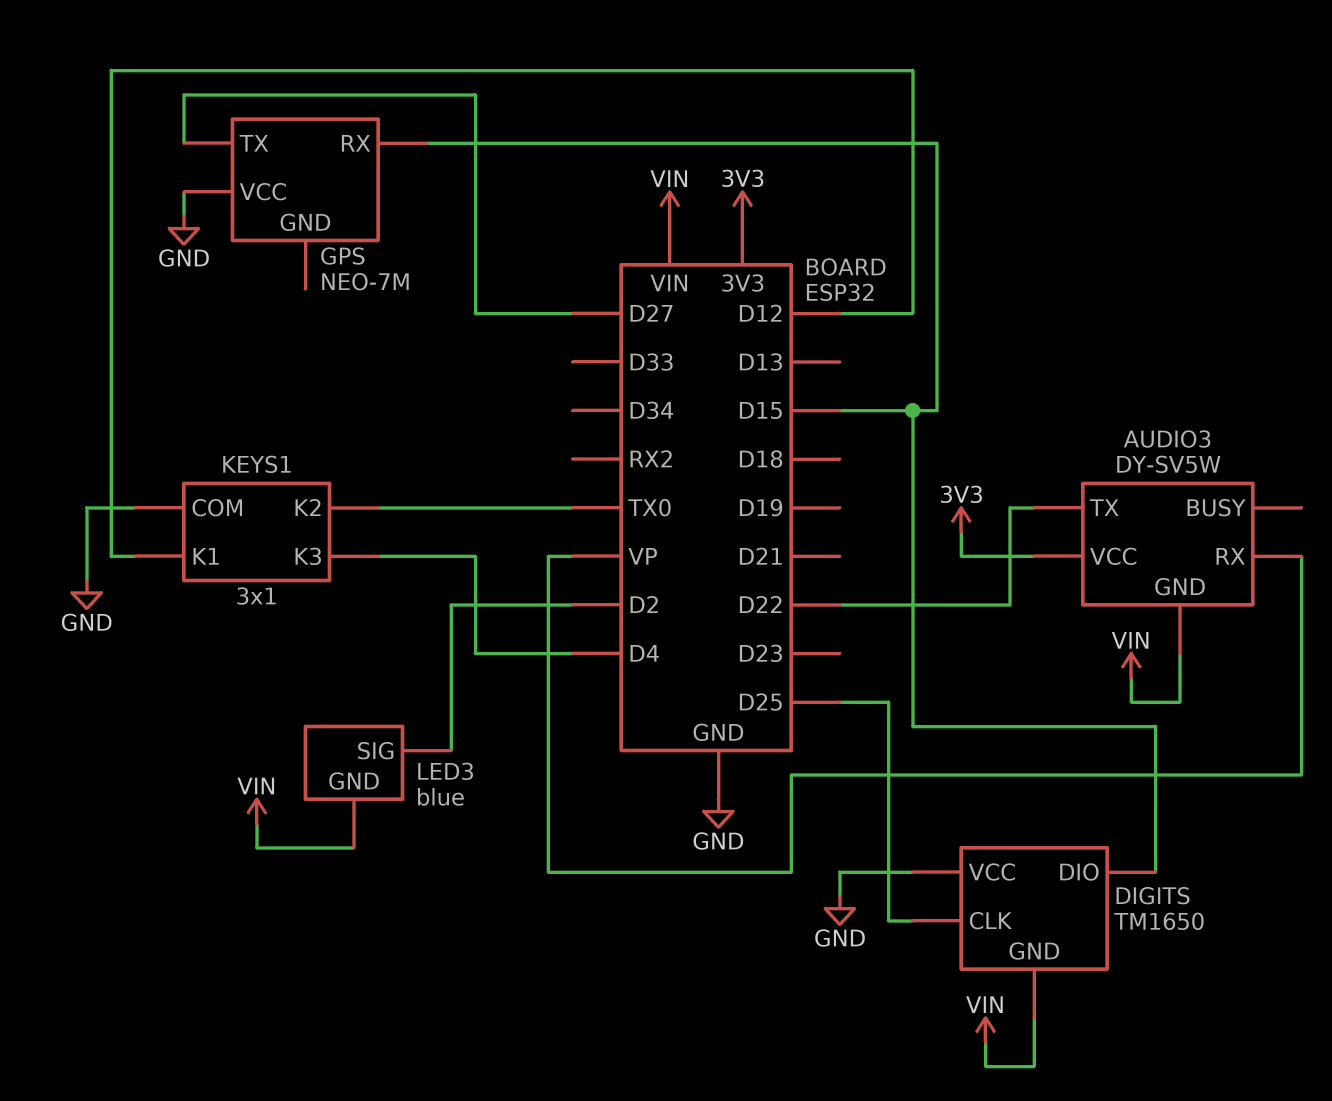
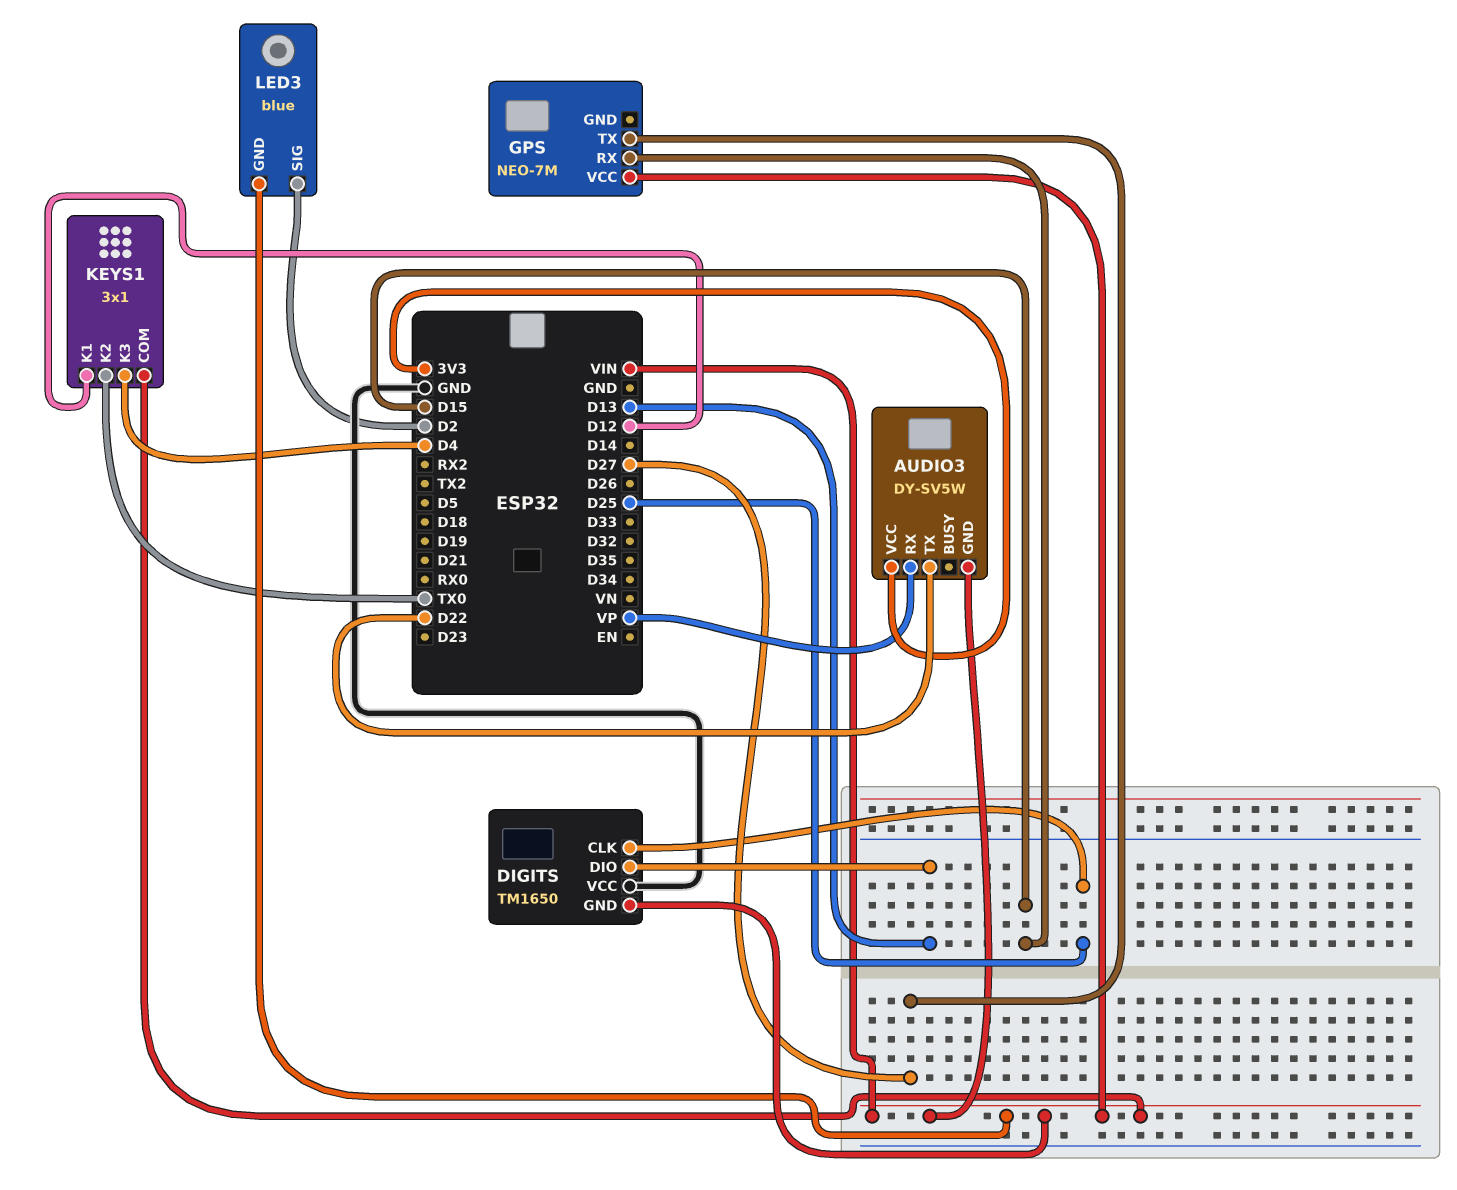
DIGITS pin DIO: D15 -> D13
GPS pin VCC: GND -> VIN
KEYS1 pin COM: GND -> VIN

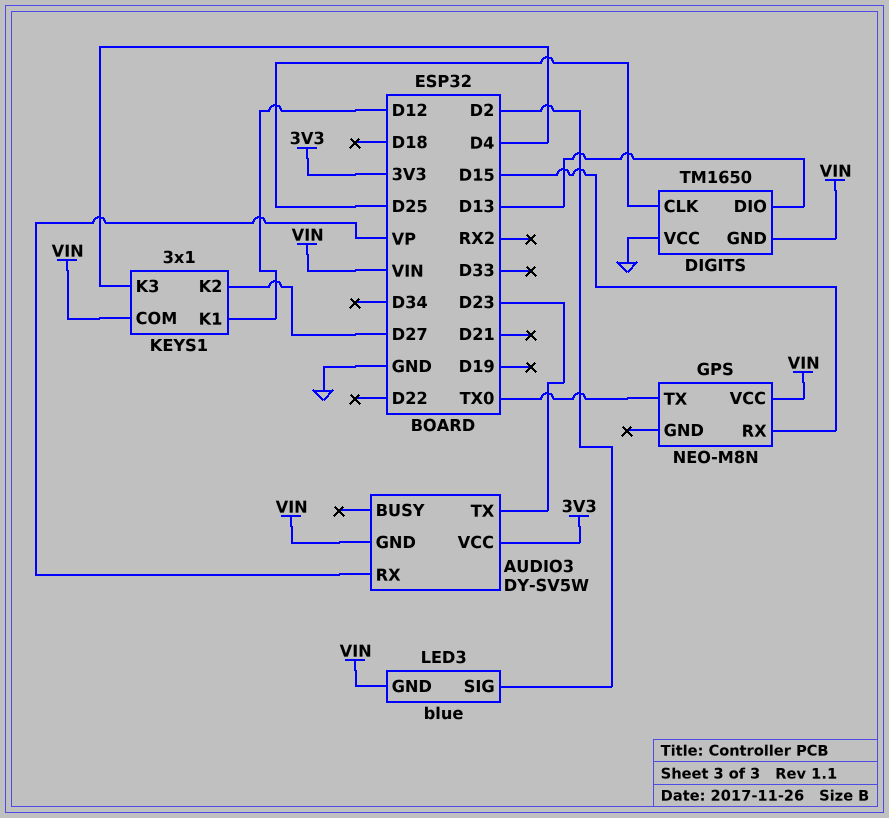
AUDIO3 pin TX: D22 -> D23
GPS: NEO-7M -> NEO-M8N
GPS pin TX: D27 -> TX0
KEYS1 pin K2: TX0 -> D27

